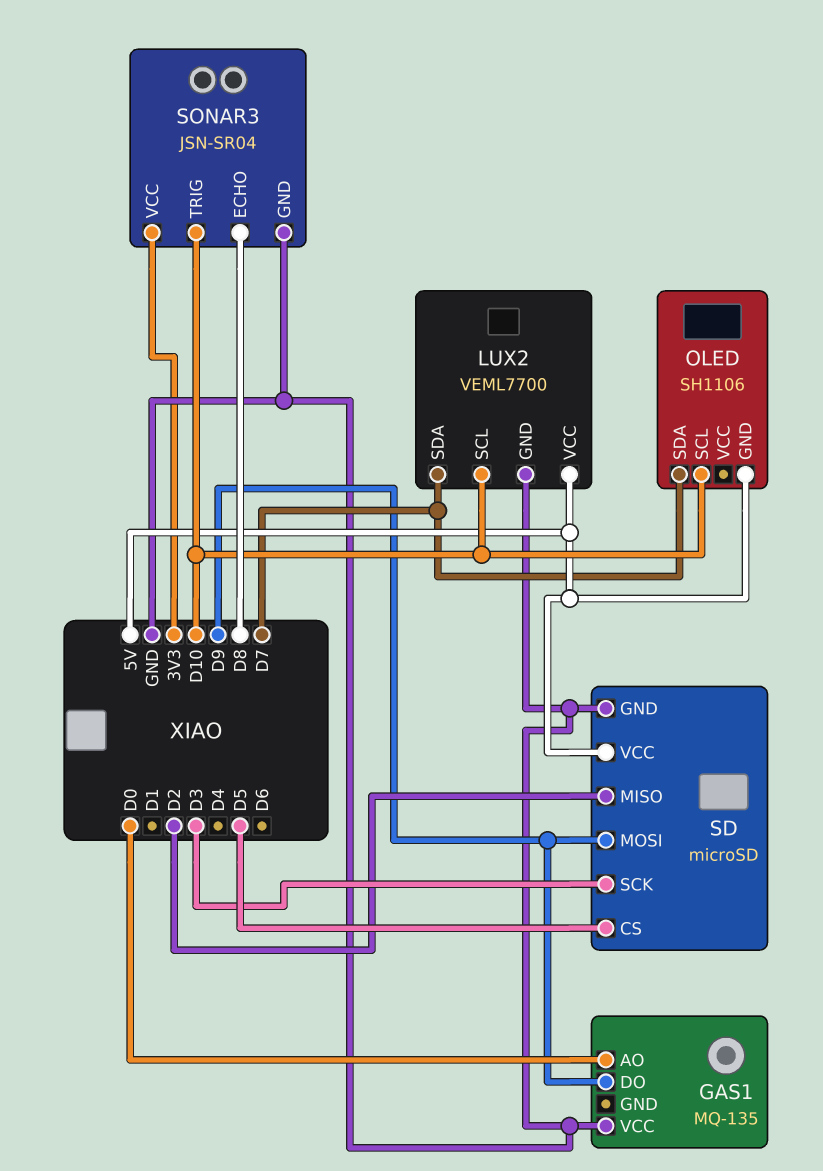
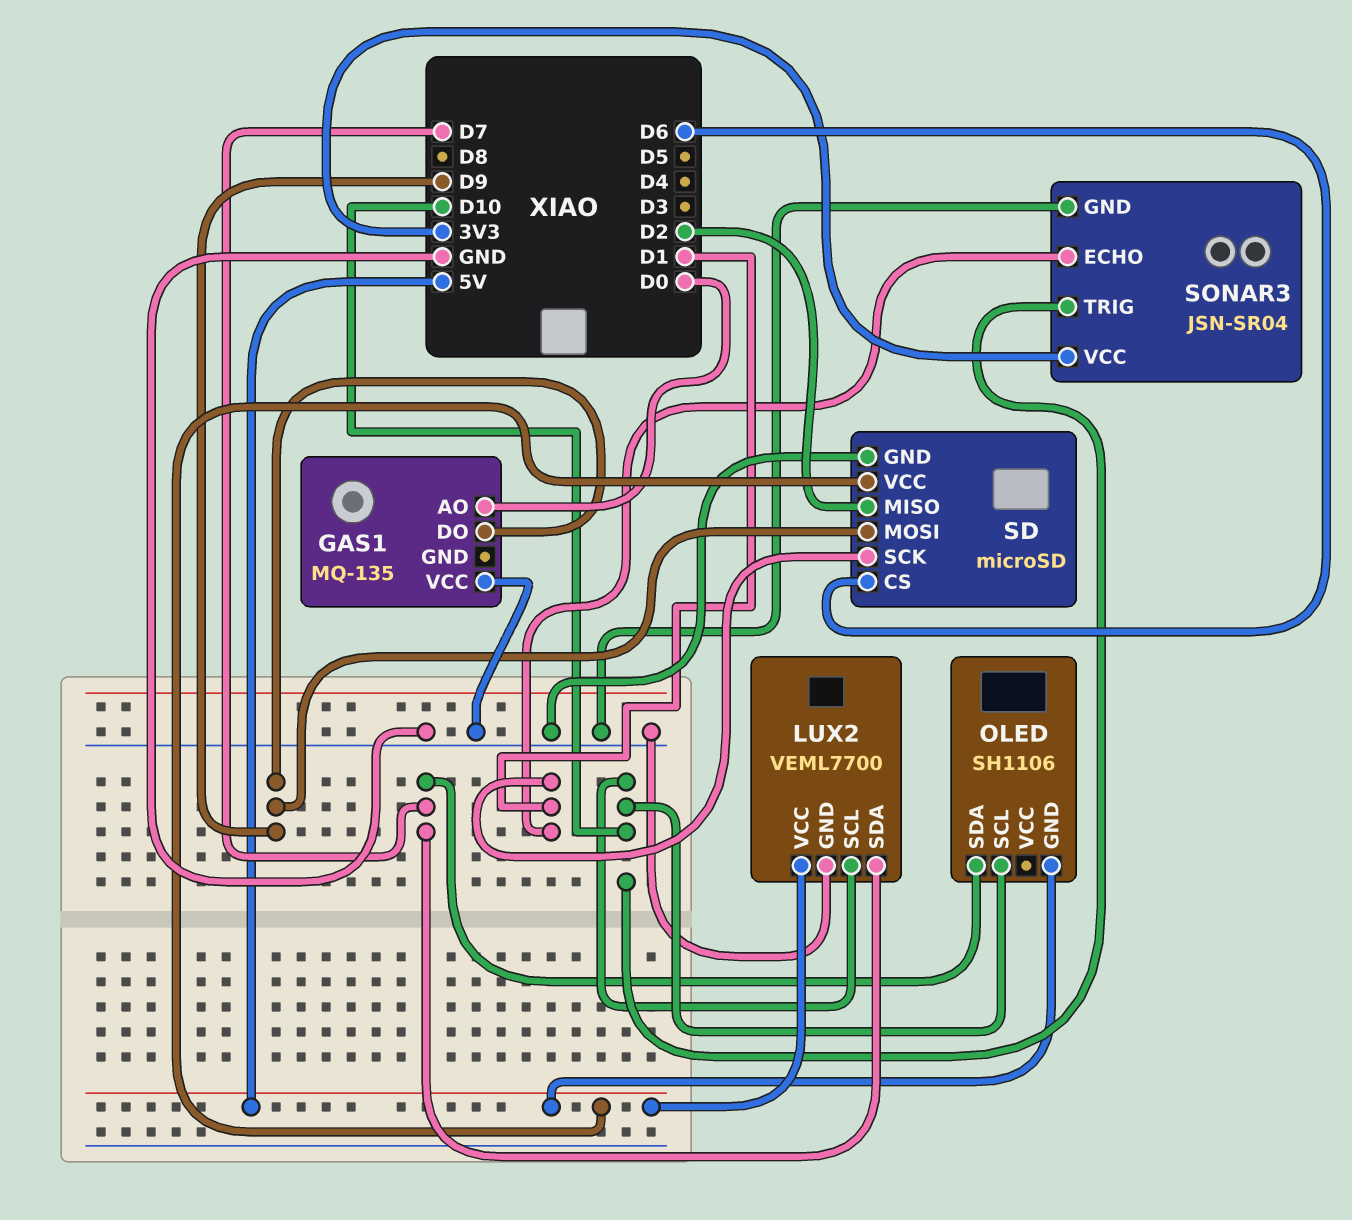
SD pin CS: D5 -> D6
SD pin SCK: D3 -> D1
SONAR3 pin ECHO: D8 -> D1

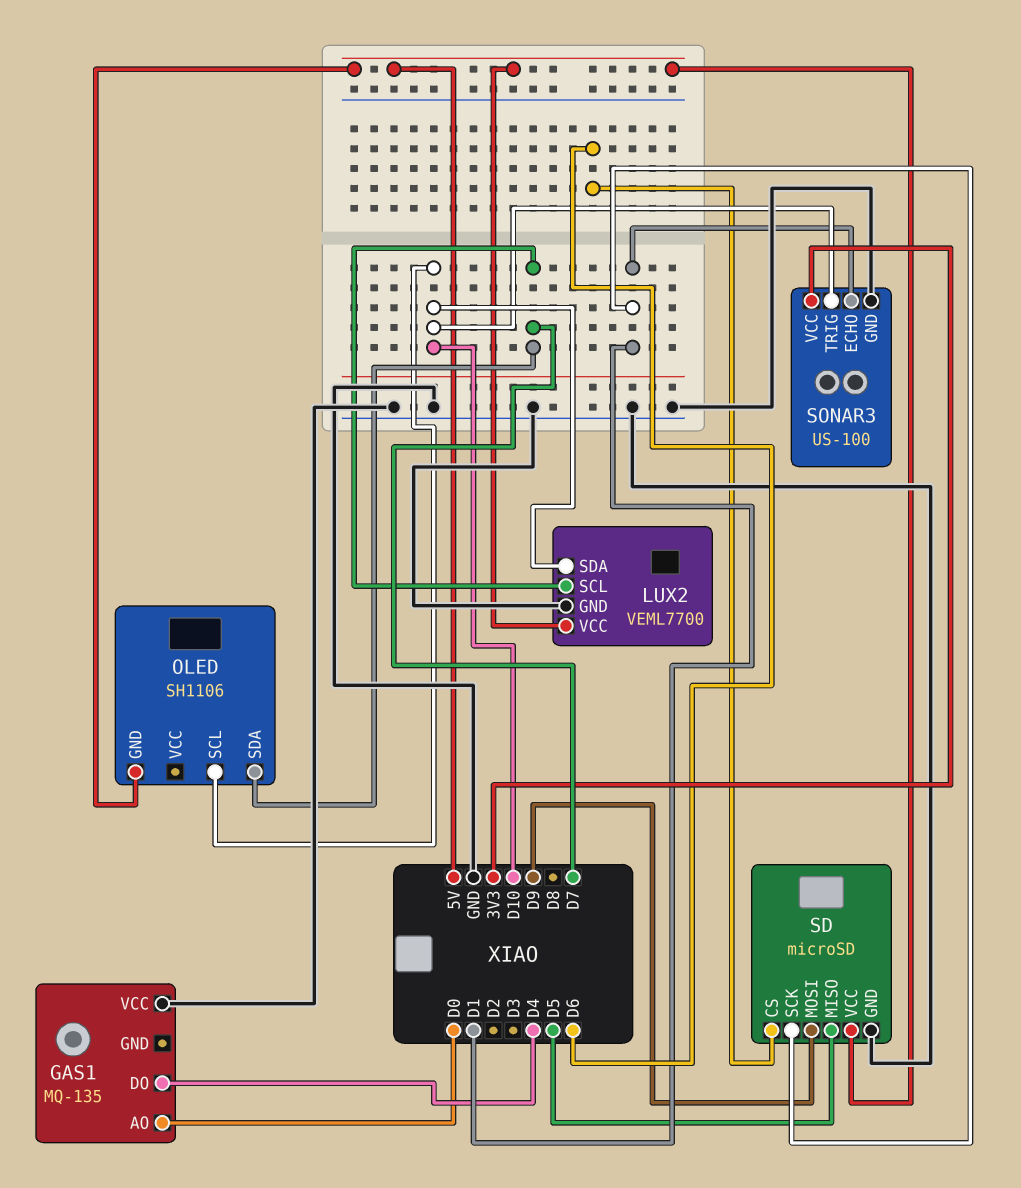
GAS1 pin DO: D9 -> D4
LUX2 pin SCL: D10 -> D7
LUX2 pin SDA: D7 -> D10
SD pin MISO: D2 -> D5
SONAR3: JSN-SR04 -> US-100

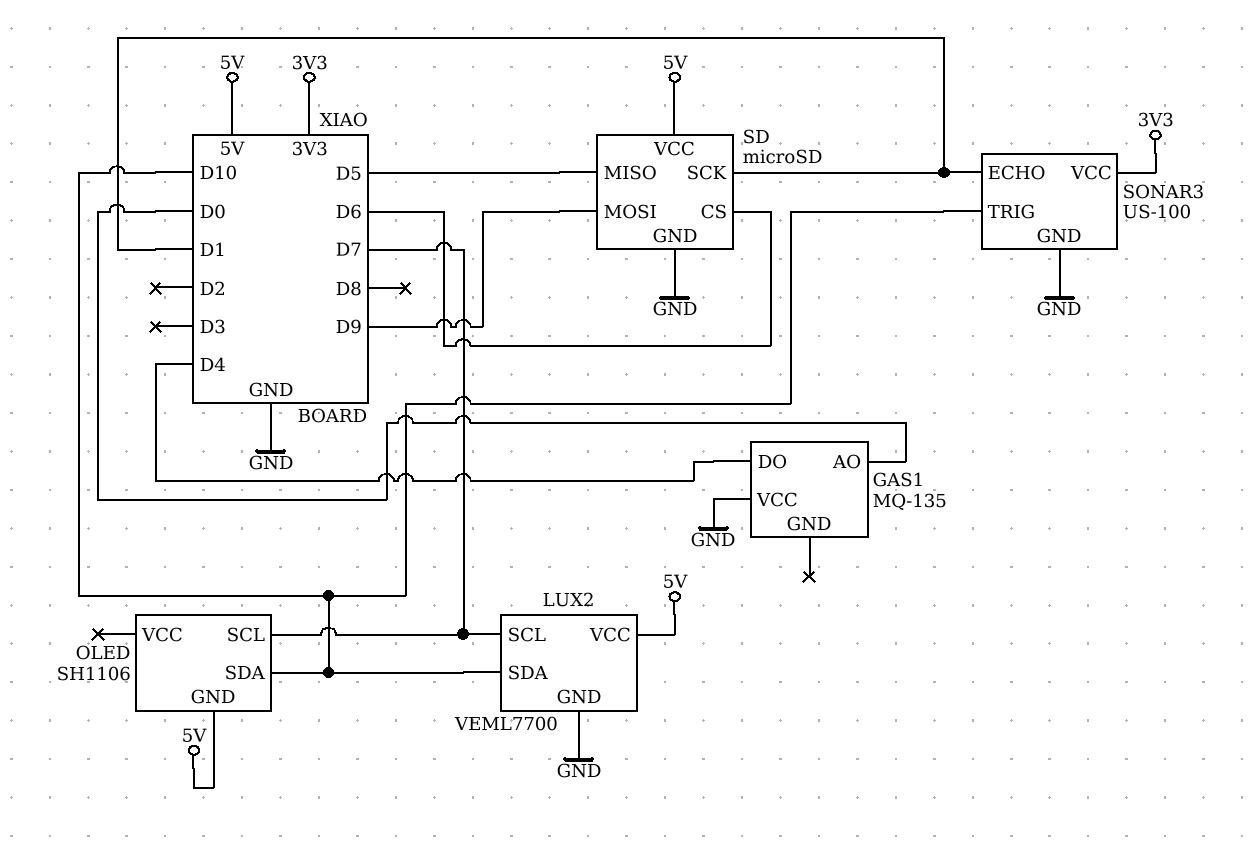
OLED pin SCL: D10 -> D7
OLED pin SDA: D7 -> D10

